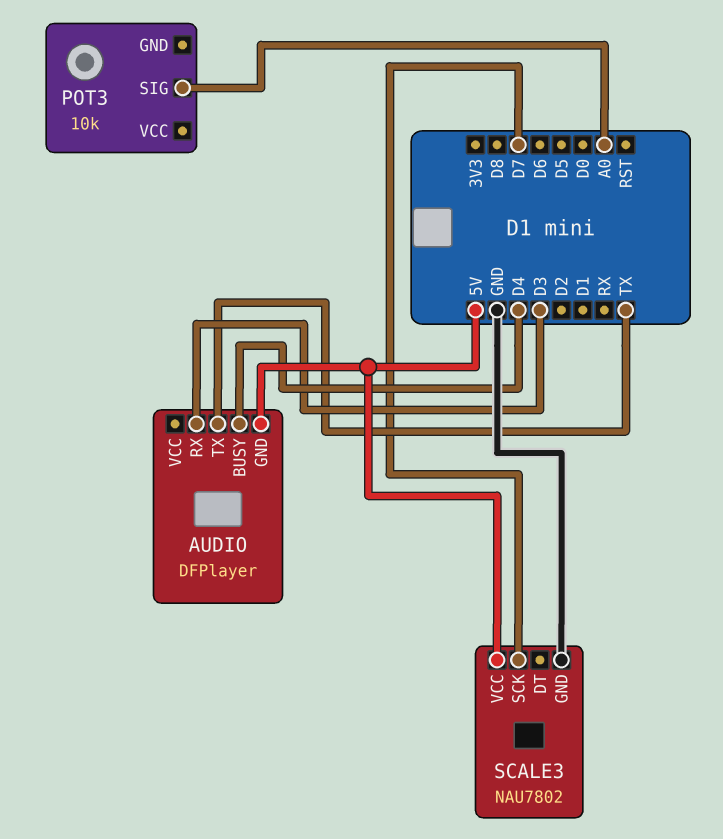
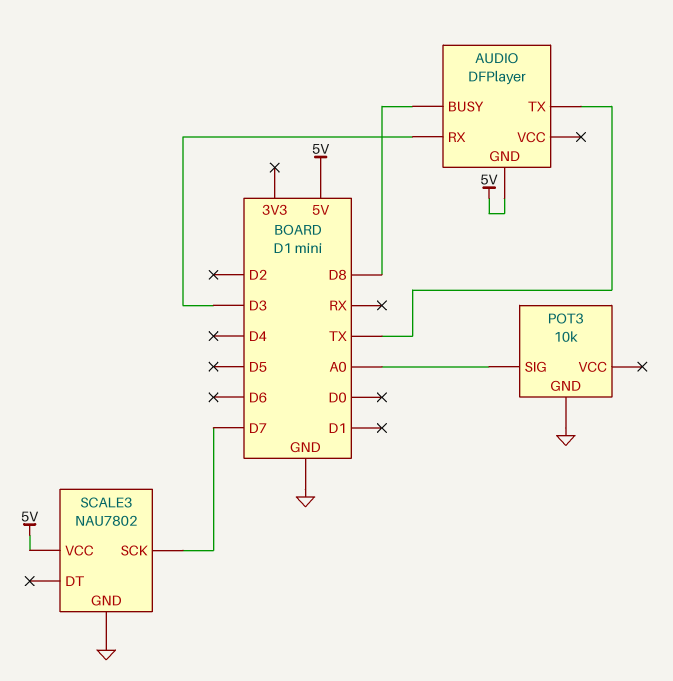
AUDIO pin BUSY: D4 -> D8
POT3 pin GND: none -> GND

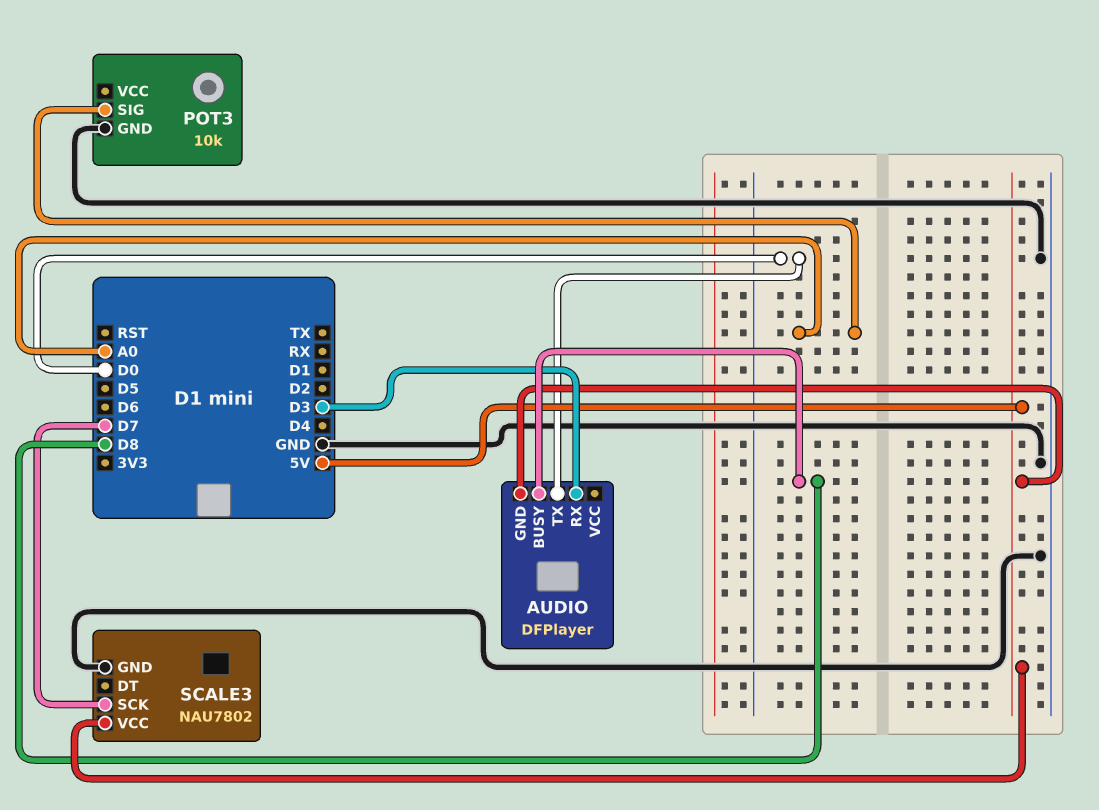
AUDIO pin TX: TX -> D0

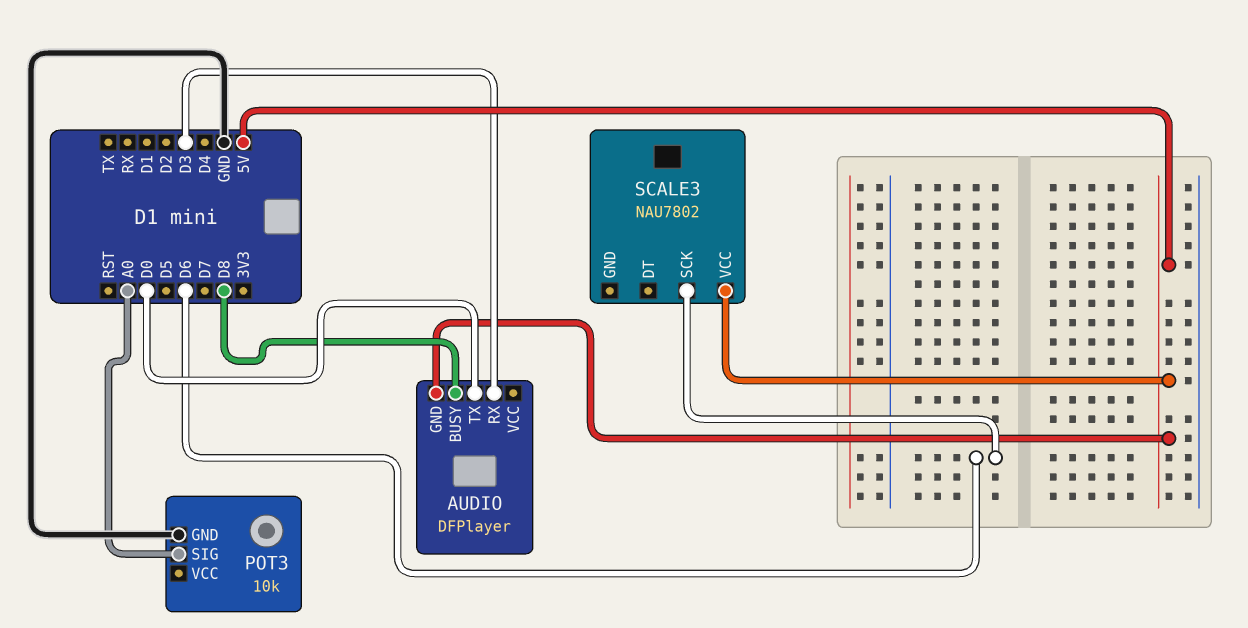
SCALE3 pin GND: GND -> none
SCALE3 pin SCK: D7 -> D6

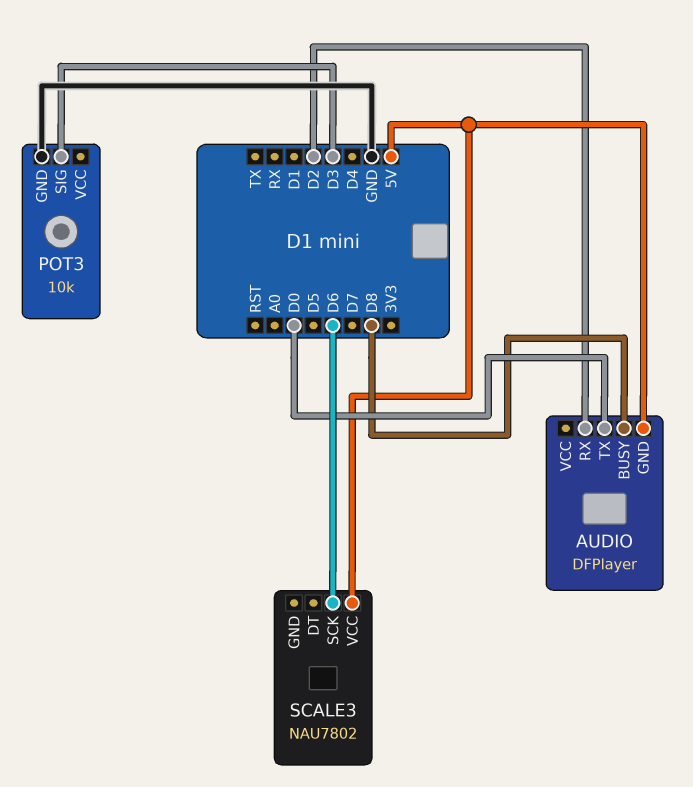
AUDIO pin RX: D3 -> D2
POT3 pin SIG: A0 -> D3

